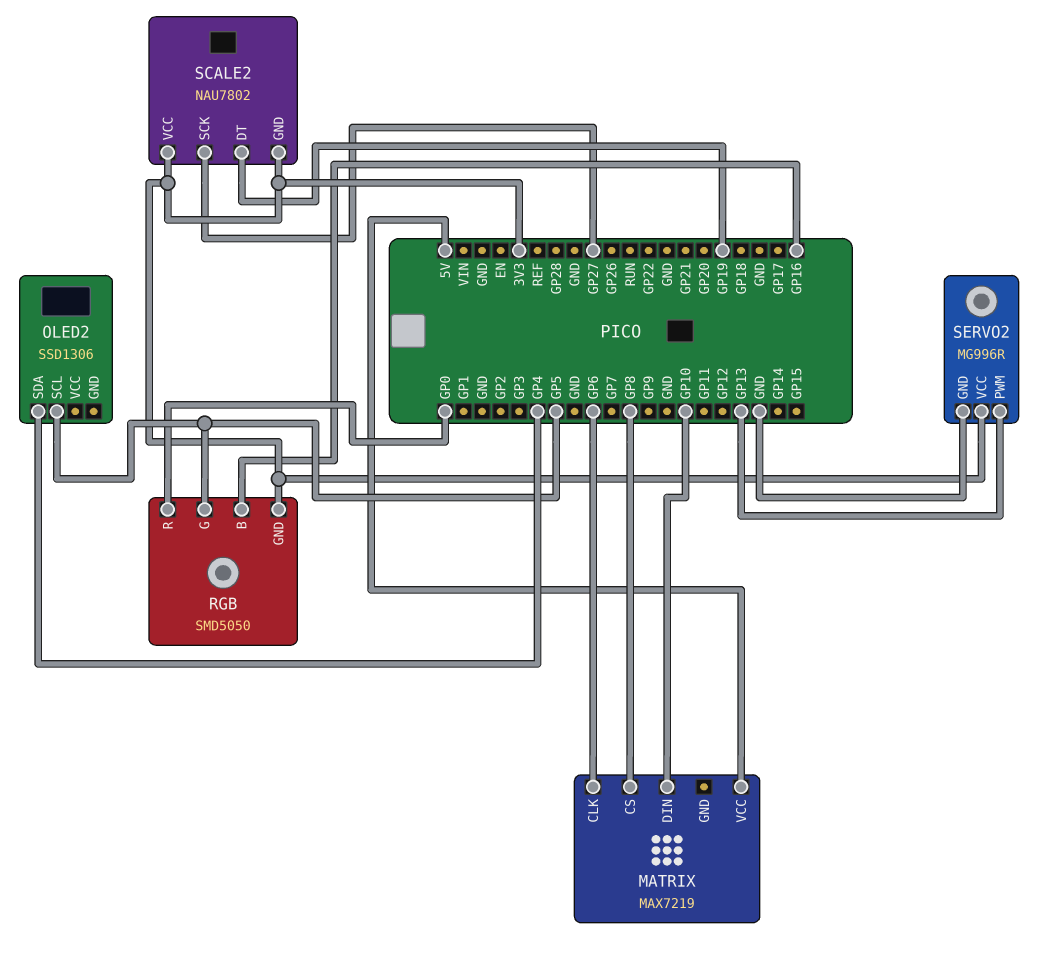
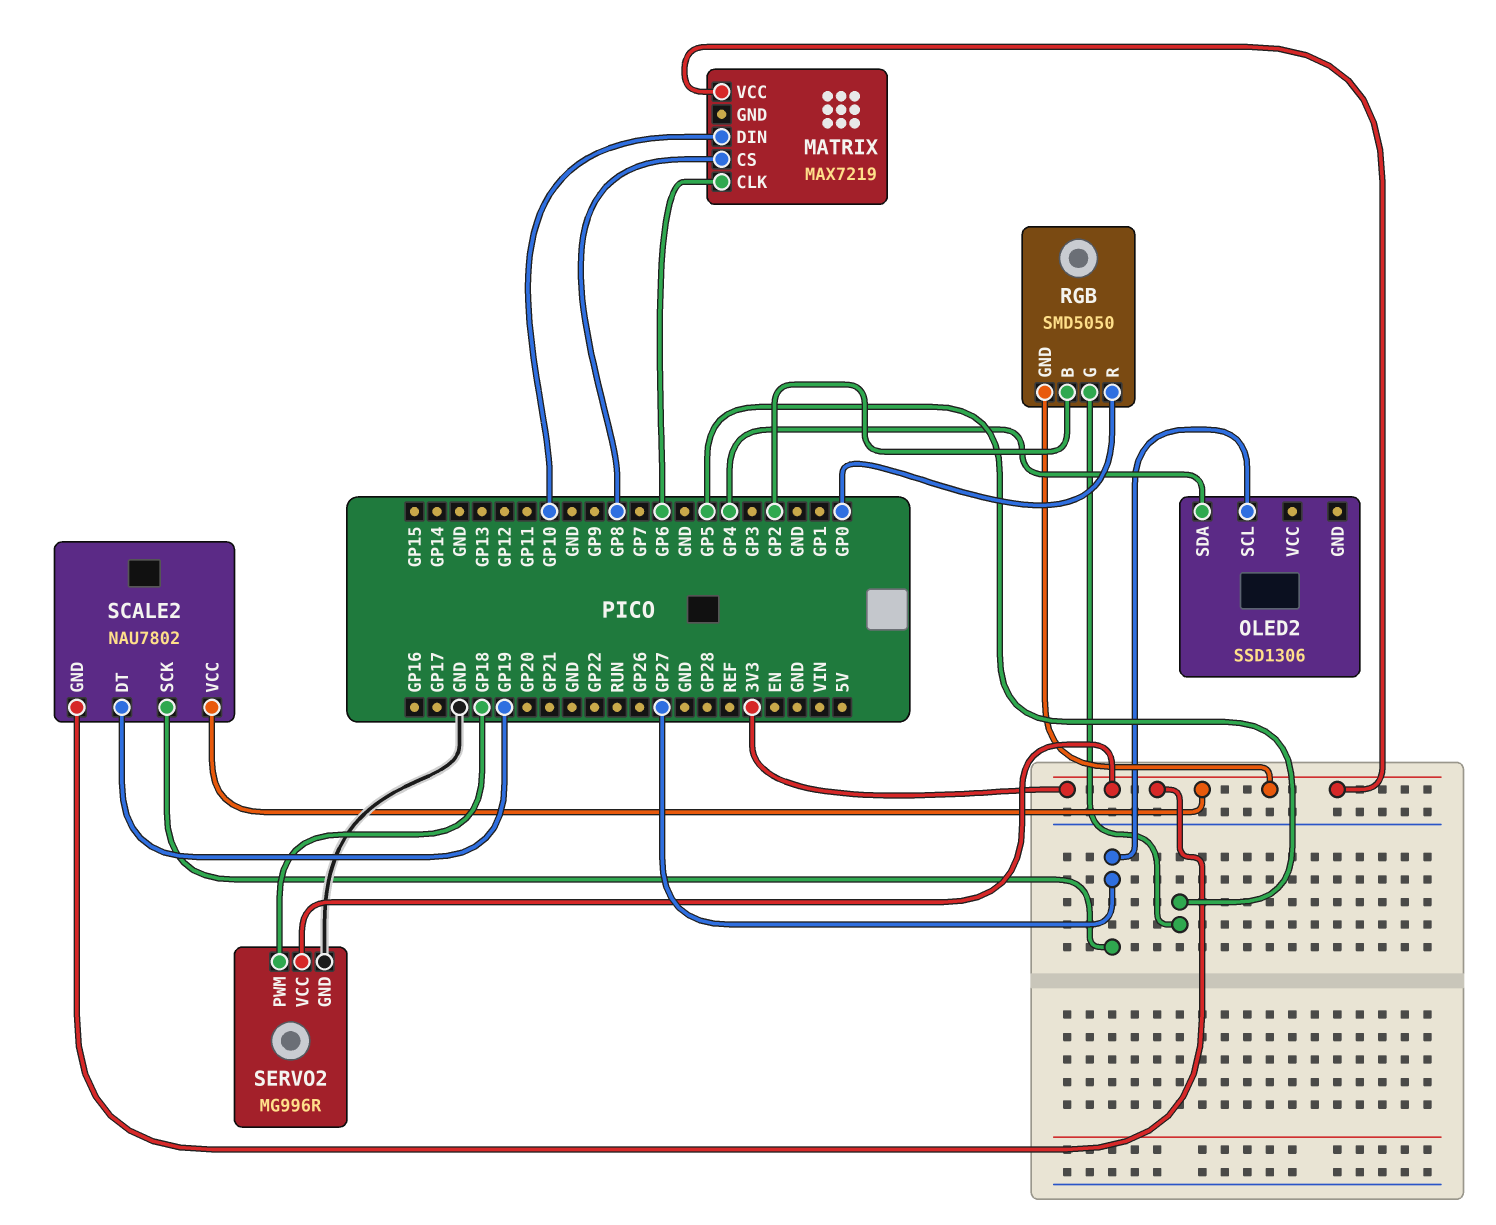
MATRIX pin VCC: 5V -> 3V3
OLED2 pin SCL: GP5 -> GP27
RGB pin B: GP16 -> GP2
SERVO2 pin PWM: GP13 -> GP18

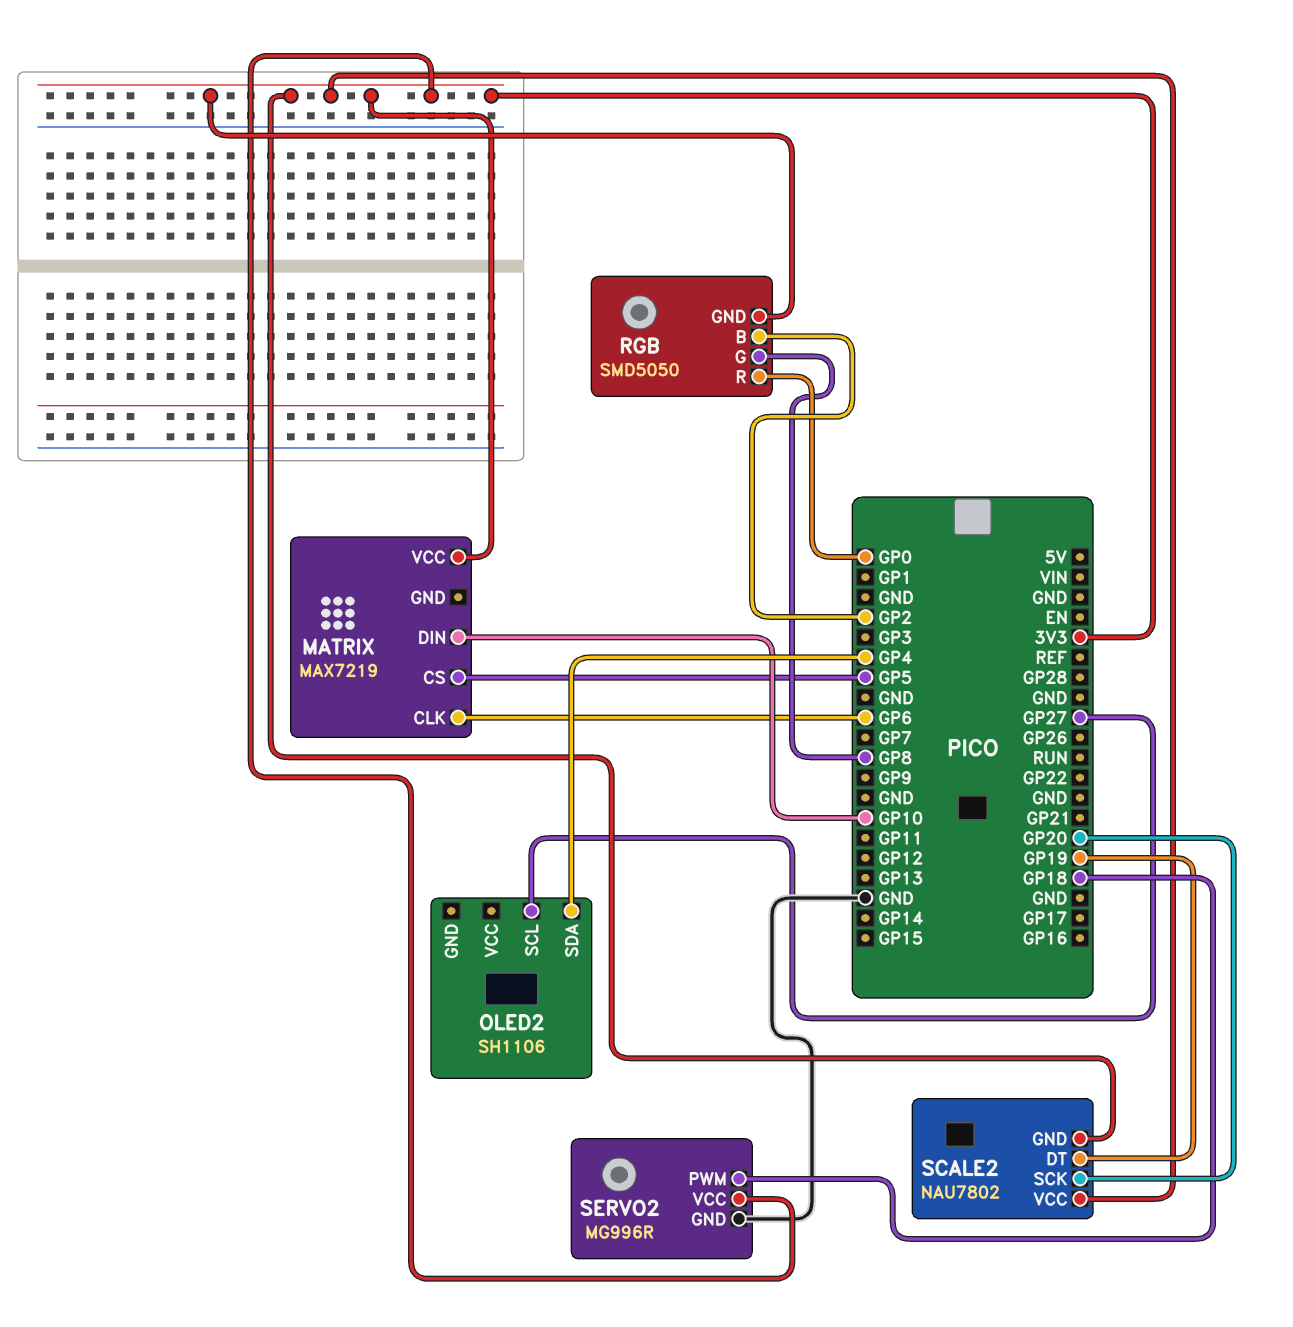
MATRIX pin CS: GP8 -> GP5
OLED2: SSD1306 -> SH1106
RGB pin G: GP5 -> GP8
SCALE2 pin SCK: GP27 -> GP20

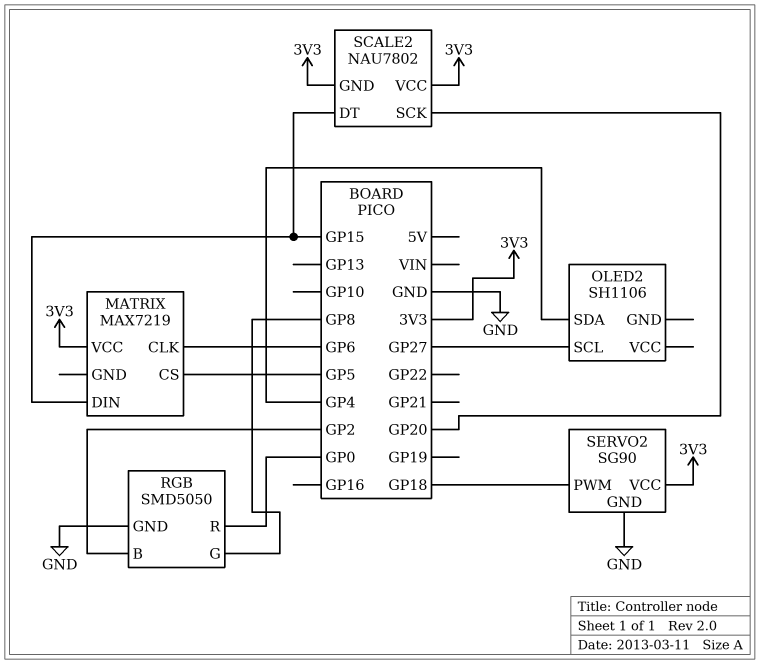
MATRIX pin DIN: GP10 -> GP15
RGB pin GND: 3V3 -> GND
SCALE2 pin DT: GP19 -> GP15
SERVO2: MG996R -> SG90

